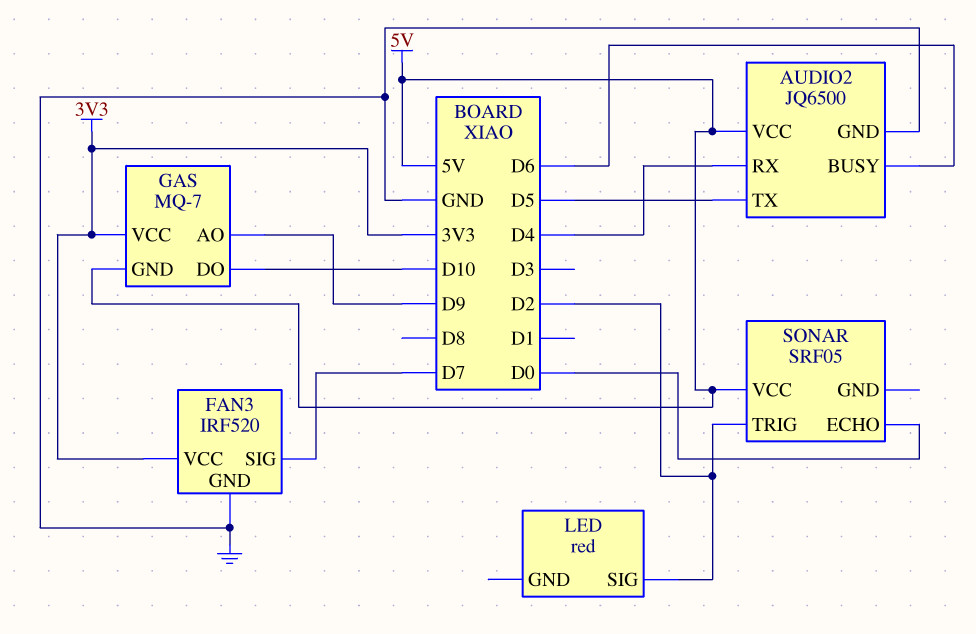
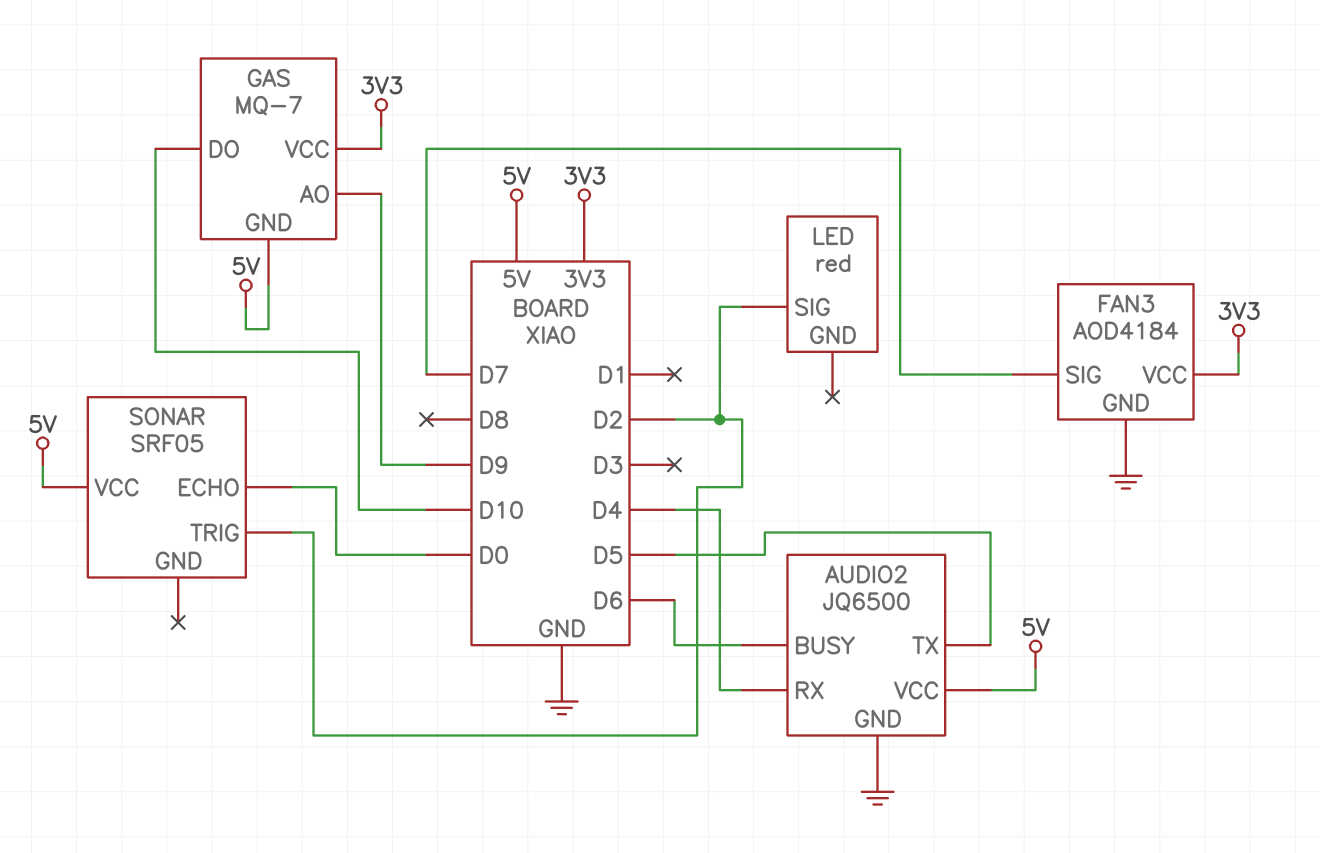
FAN3: IRF520 -> AOD4184

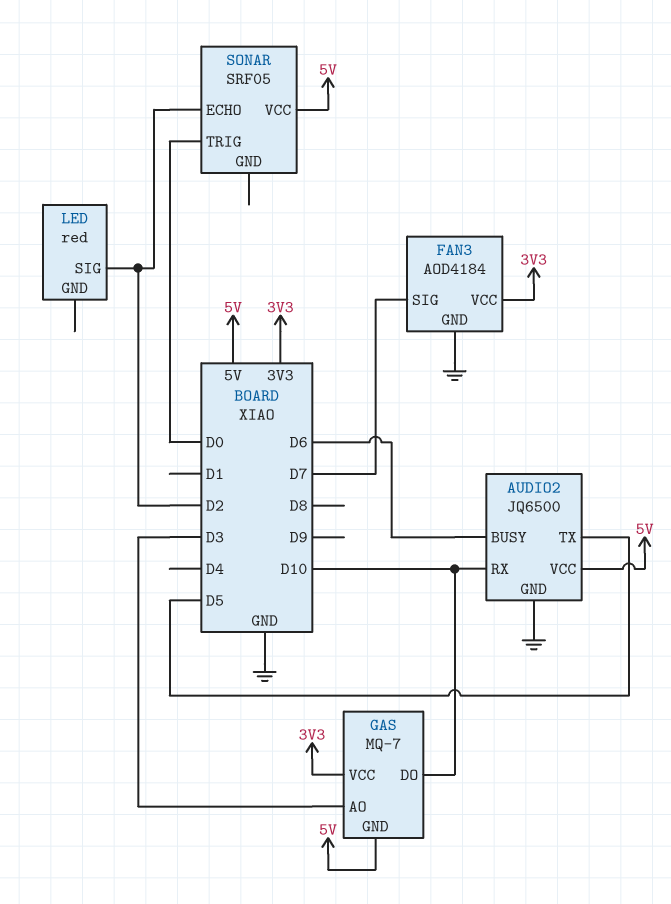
AUDIO2 pin RX: D4 -> D10
GAS pin AO: D9 -> D3
SONAR pin ECHO: D0 -> D2
SONAR pin TRIG: D2 -> D0

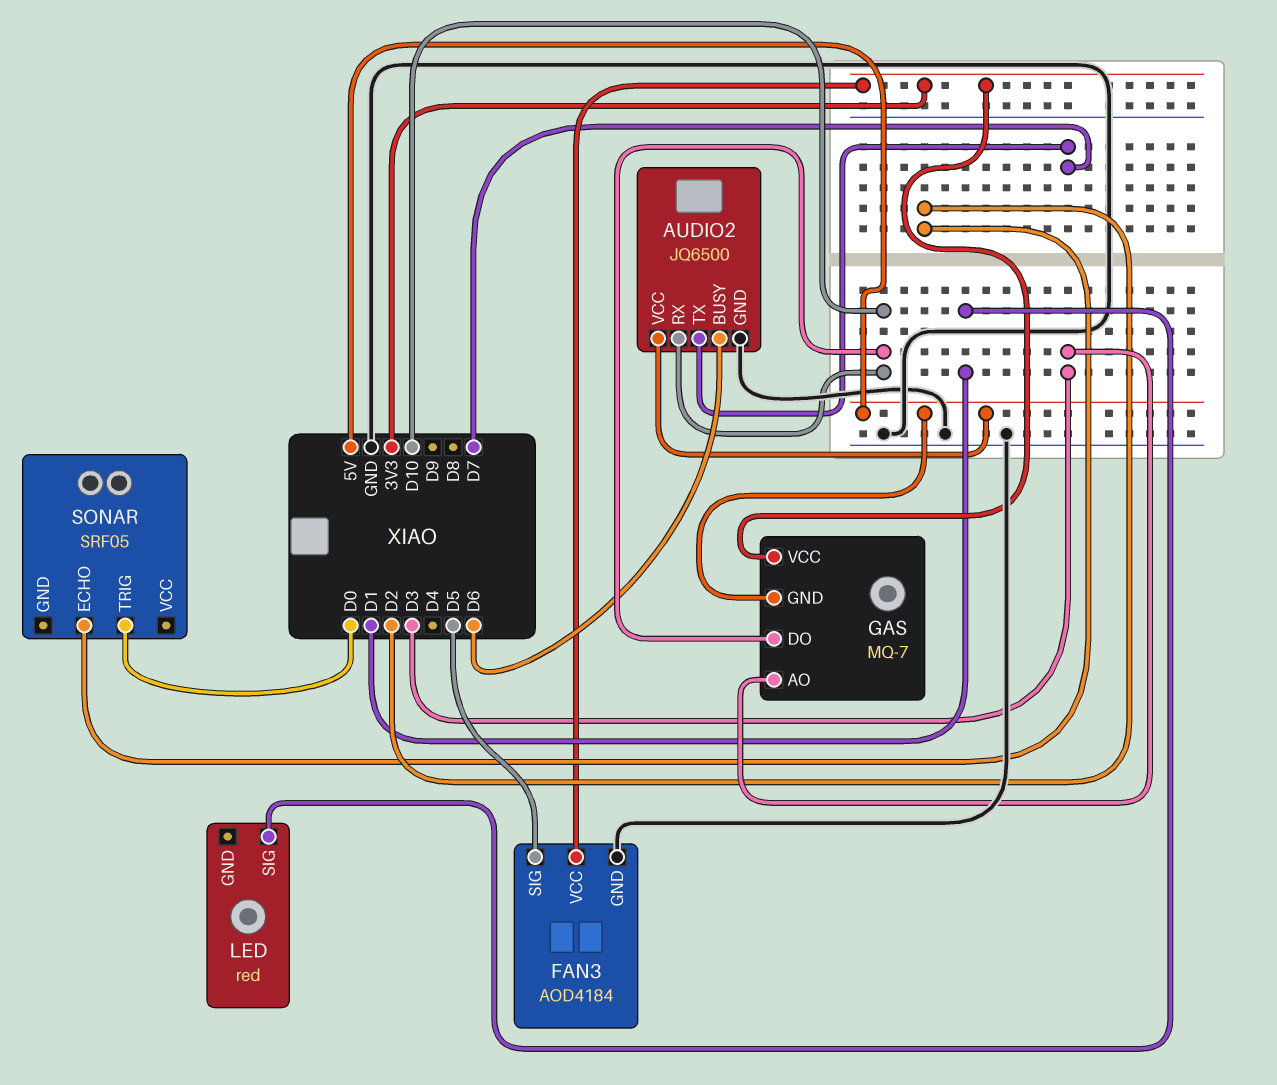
AUDIO2 pin TX: D5 -> D7
FAN3 pin SIG: D7 -> D5
LED pin SIG: D2 -> D1
SONAR pin VCC: 5V -> none

